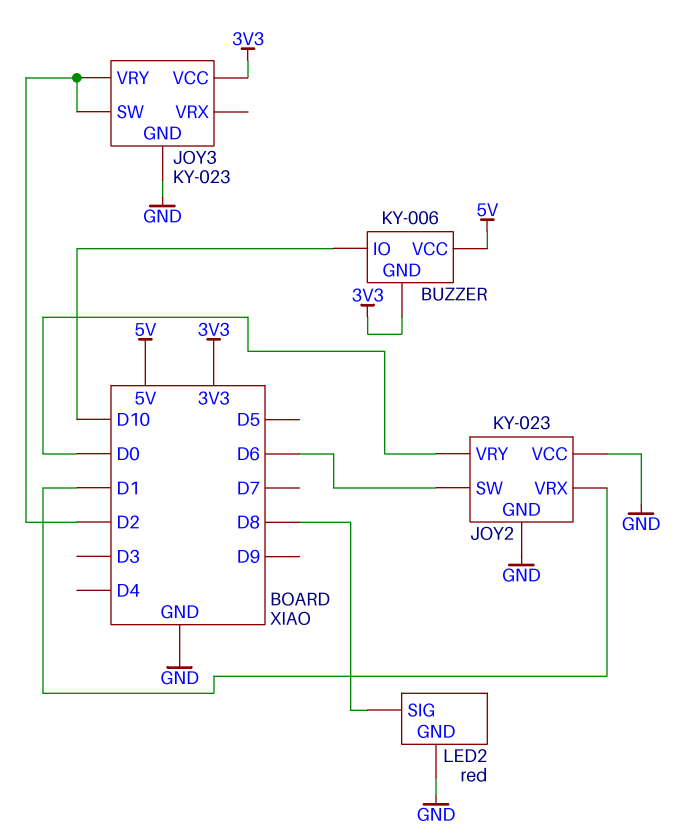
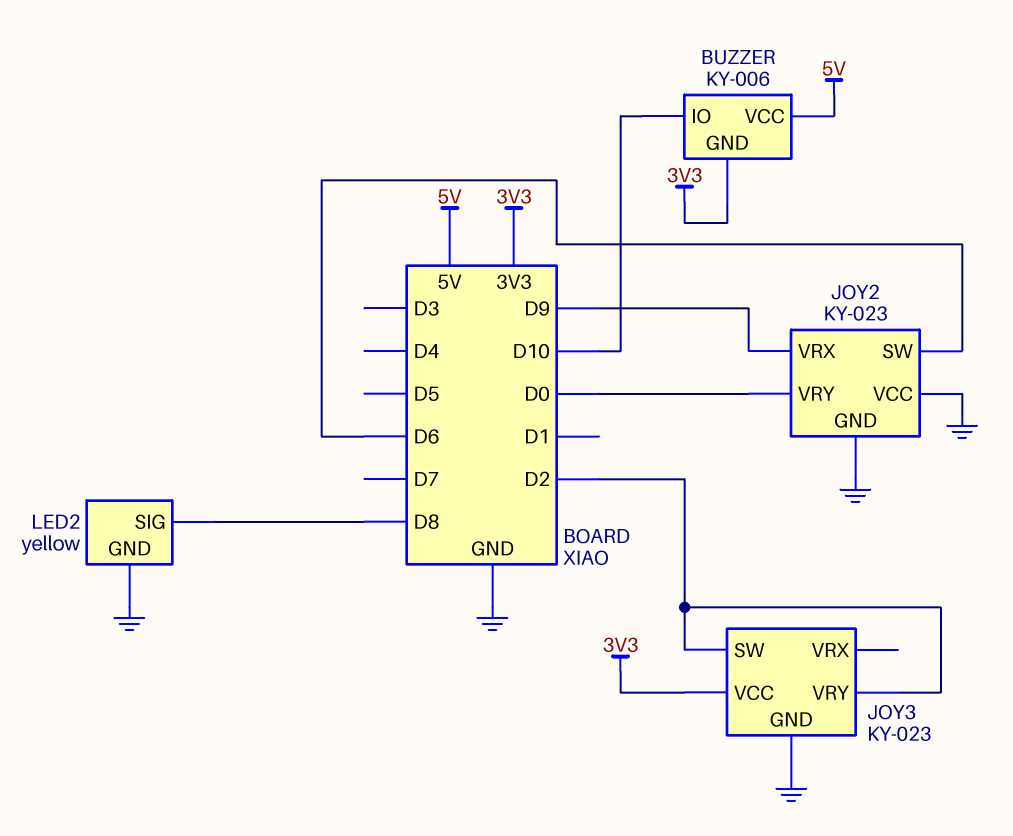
JOY2 pin VRX: D1 -> D9
LED2: red -> yellow

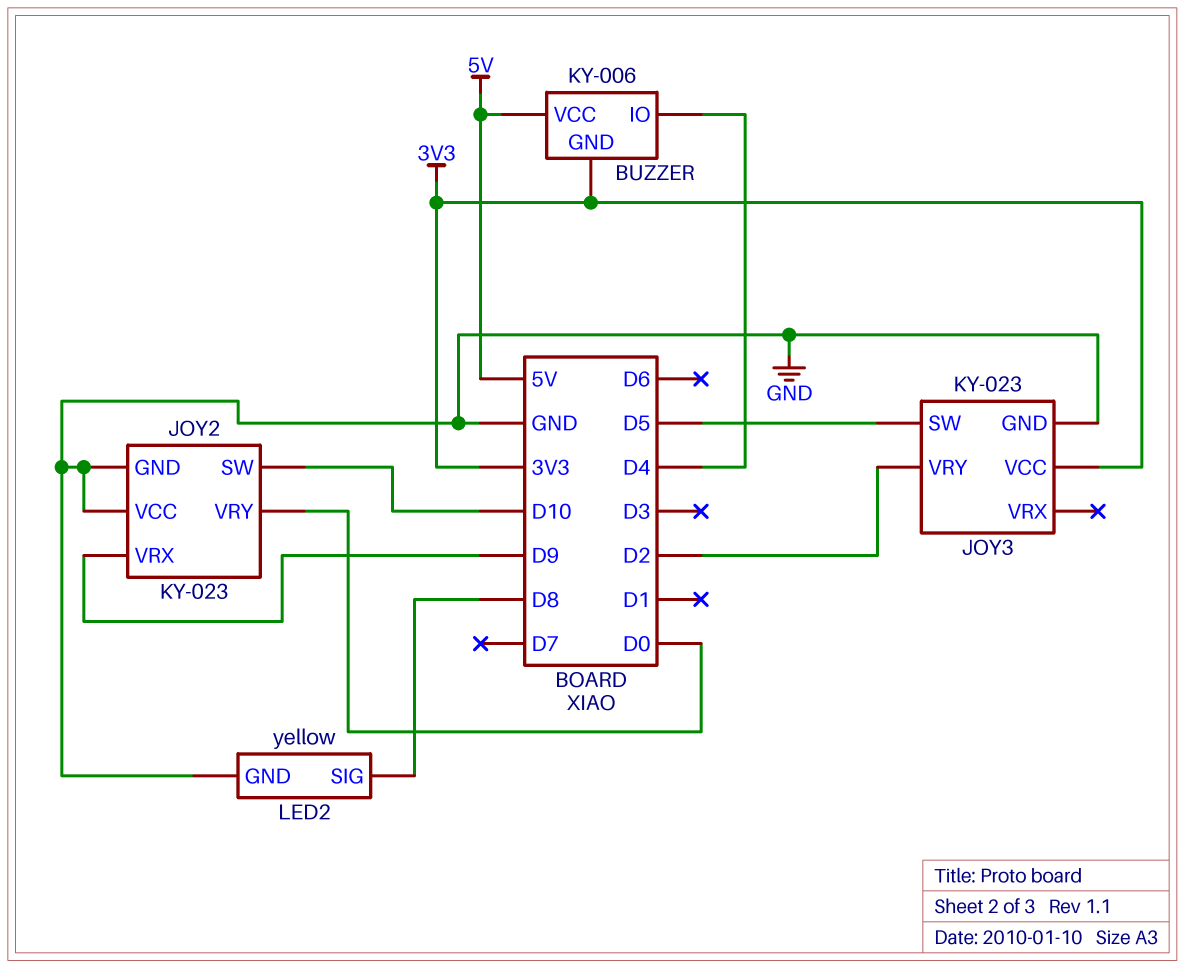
BUZZER pin IO: D10 -> D4
JOY2 pin SW: D6 -> D10
JOY3 pin SW: D2 -> D5

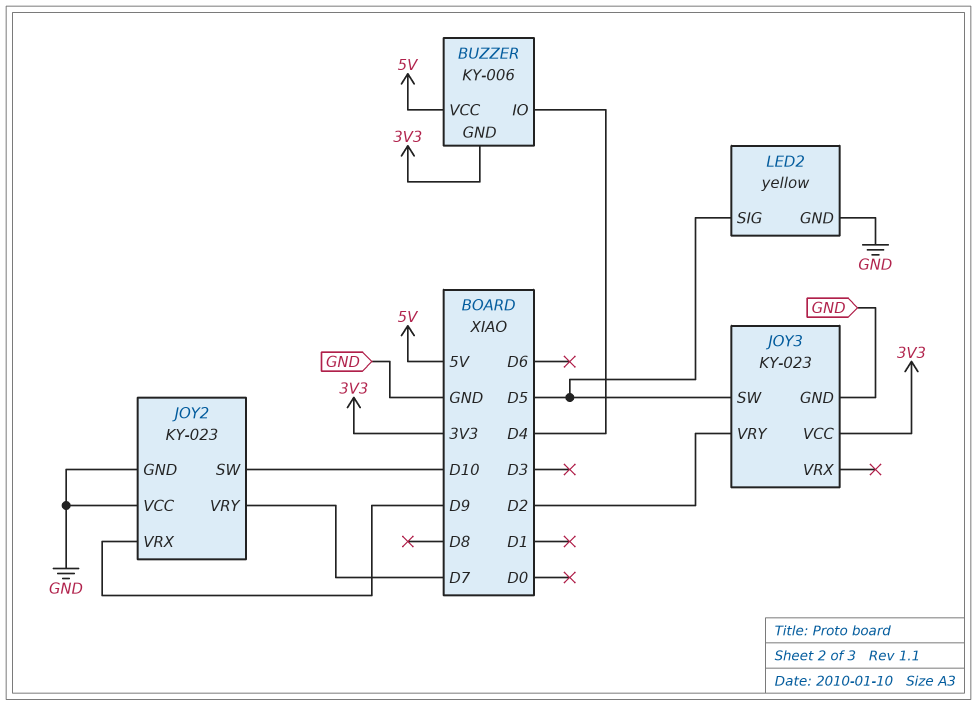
JOY2 pin VRY: D0 -> D7
LED2 pin SIG: D8 -> D5

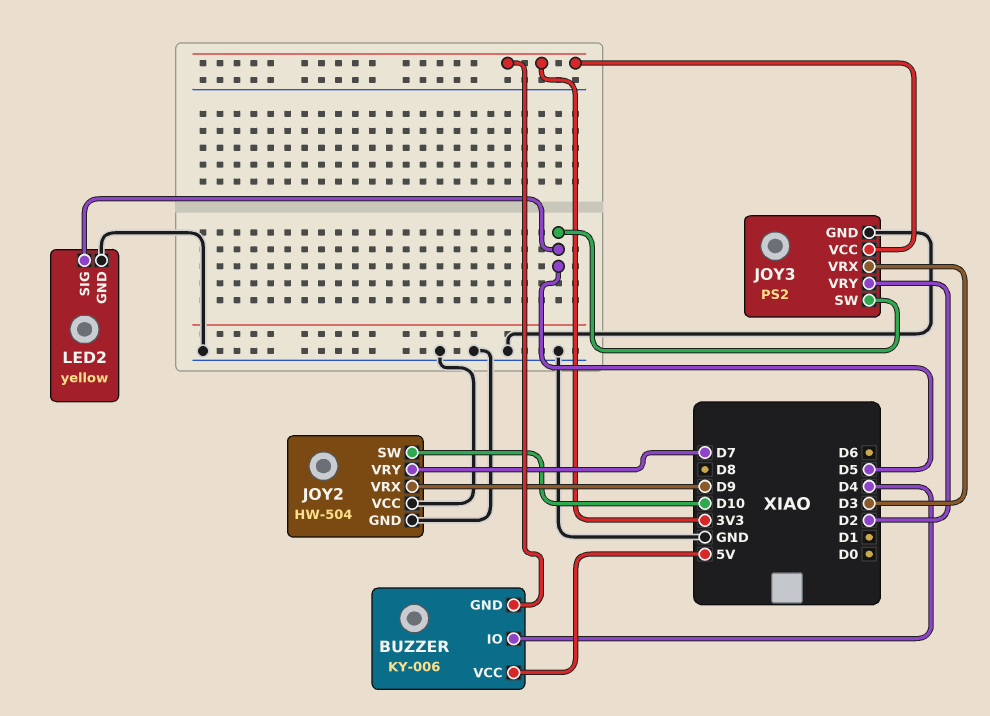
JOY2: KY-023 -> HW-504
JOY3: KY-023 -> PS2
JOY3 pin VRX: none -> D3

